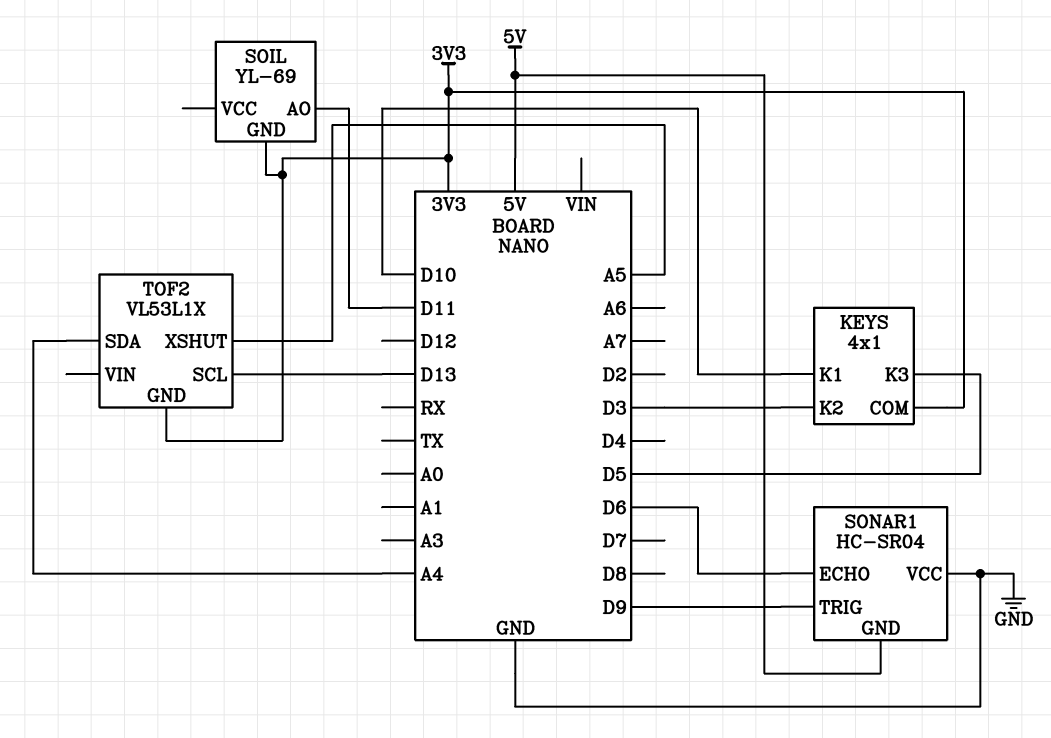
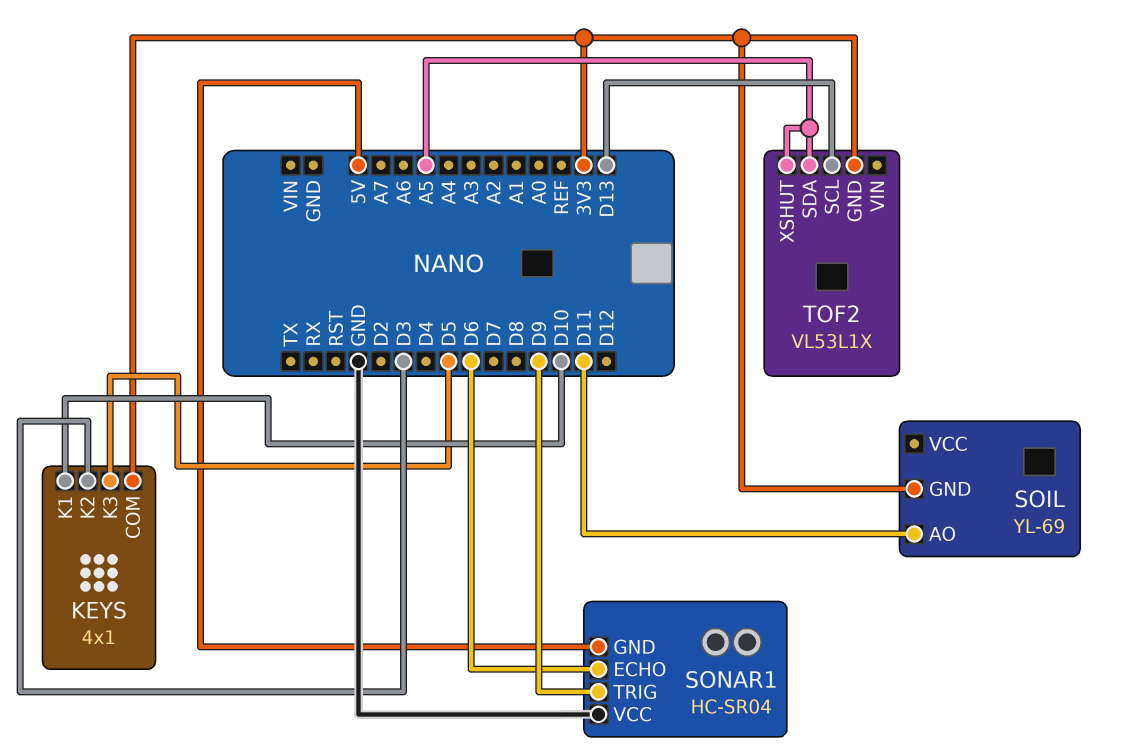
TOF2 pin SDA: A4 -> A5

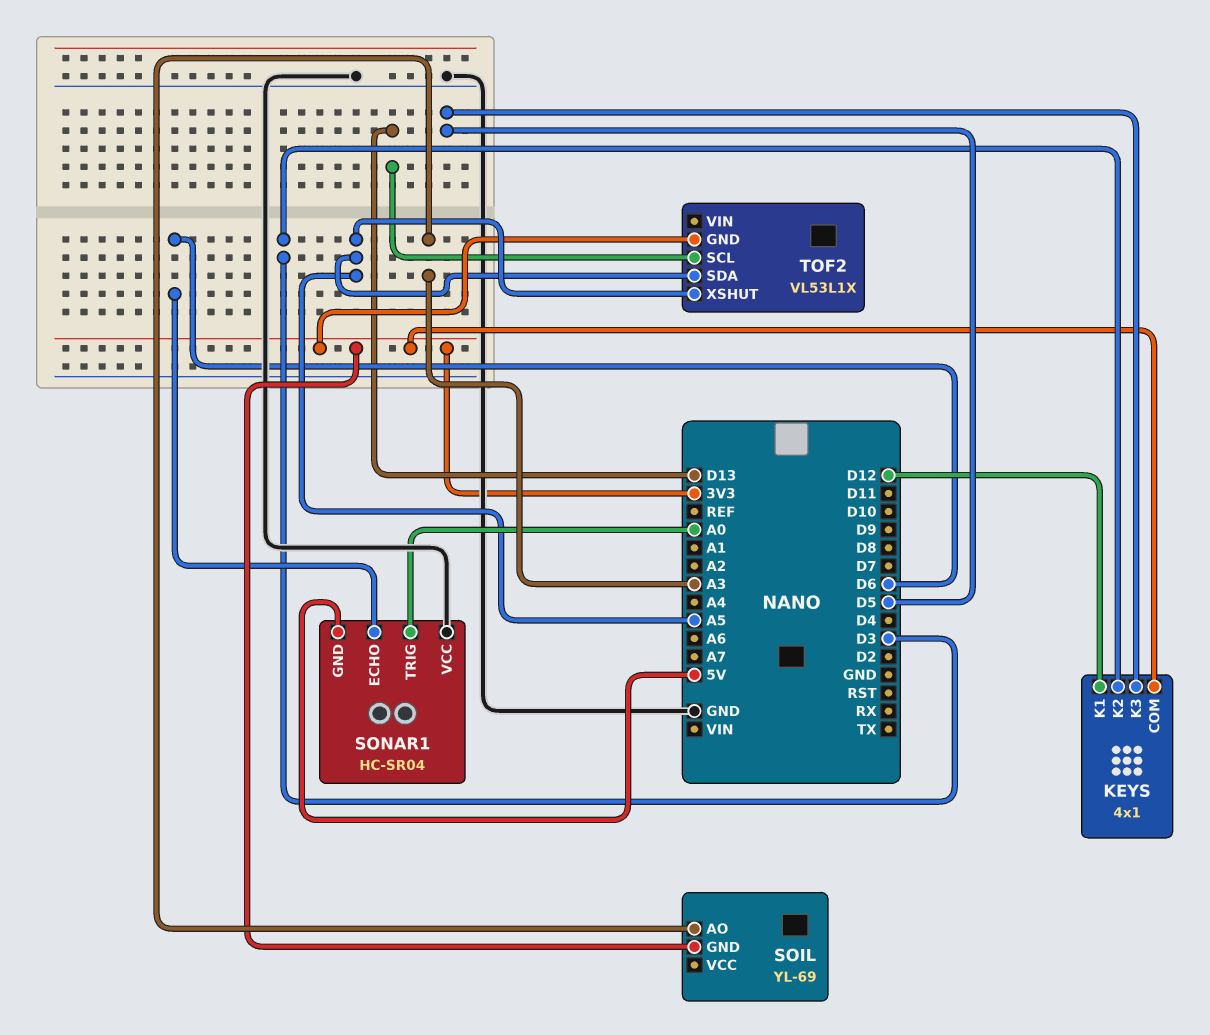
KEYS pin K1: D10 -> D12
SOIL pin AO: D11 -> A3
SONAR1 pin TRIG: D9 -> A0

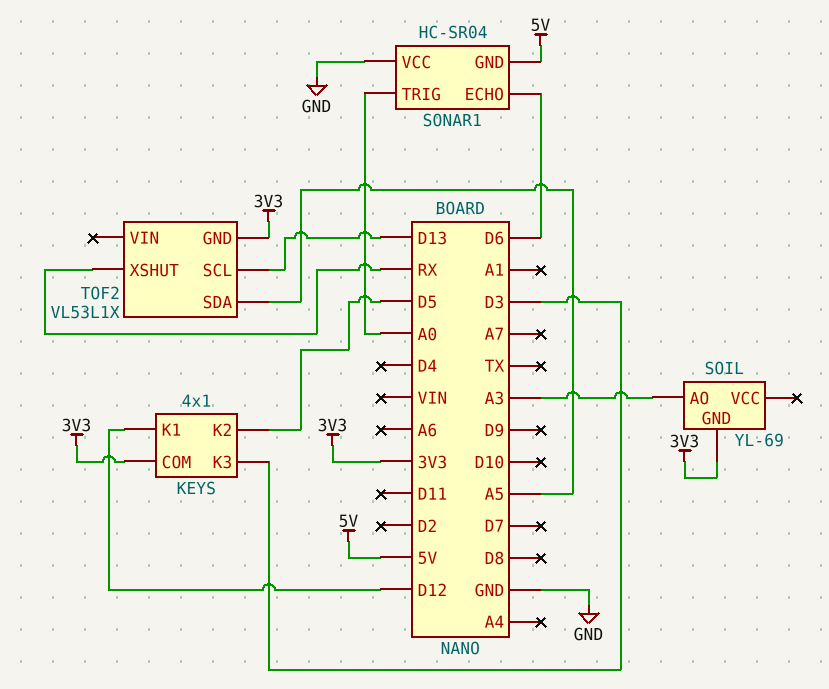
KEYS pin K2: D3 -> D5
KEYS pin K3: D5 -> D3
TOF2 pin XSHUT: A5 -> RX

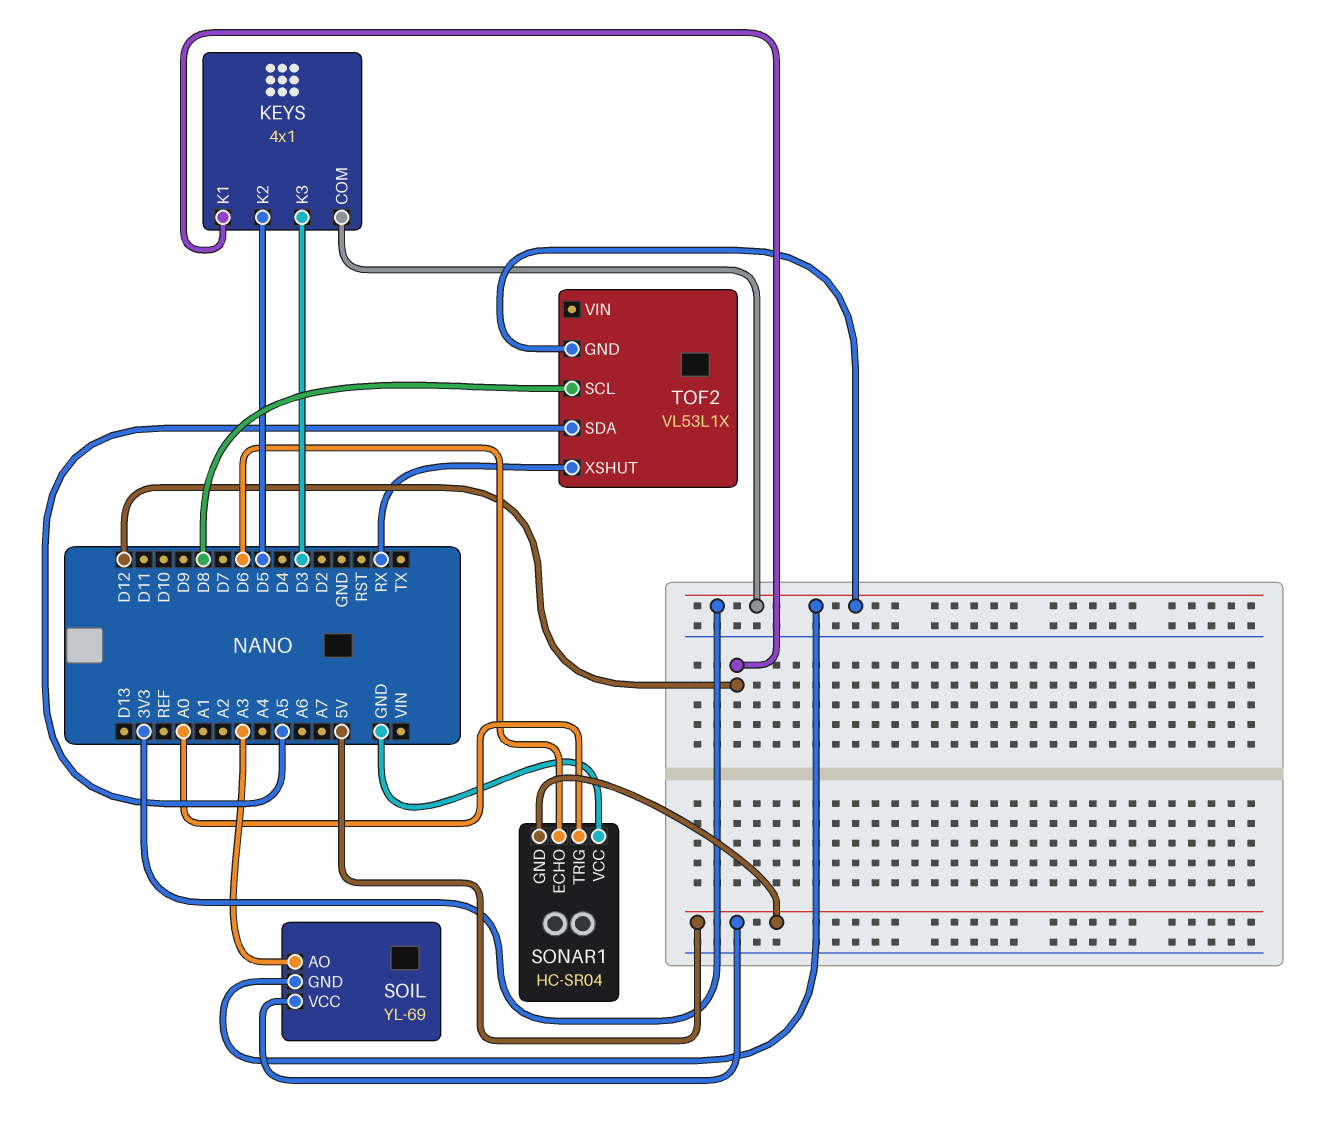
SOIL pin VCC: none -> 5V
TOF2 pin SCL: D13 -> D8

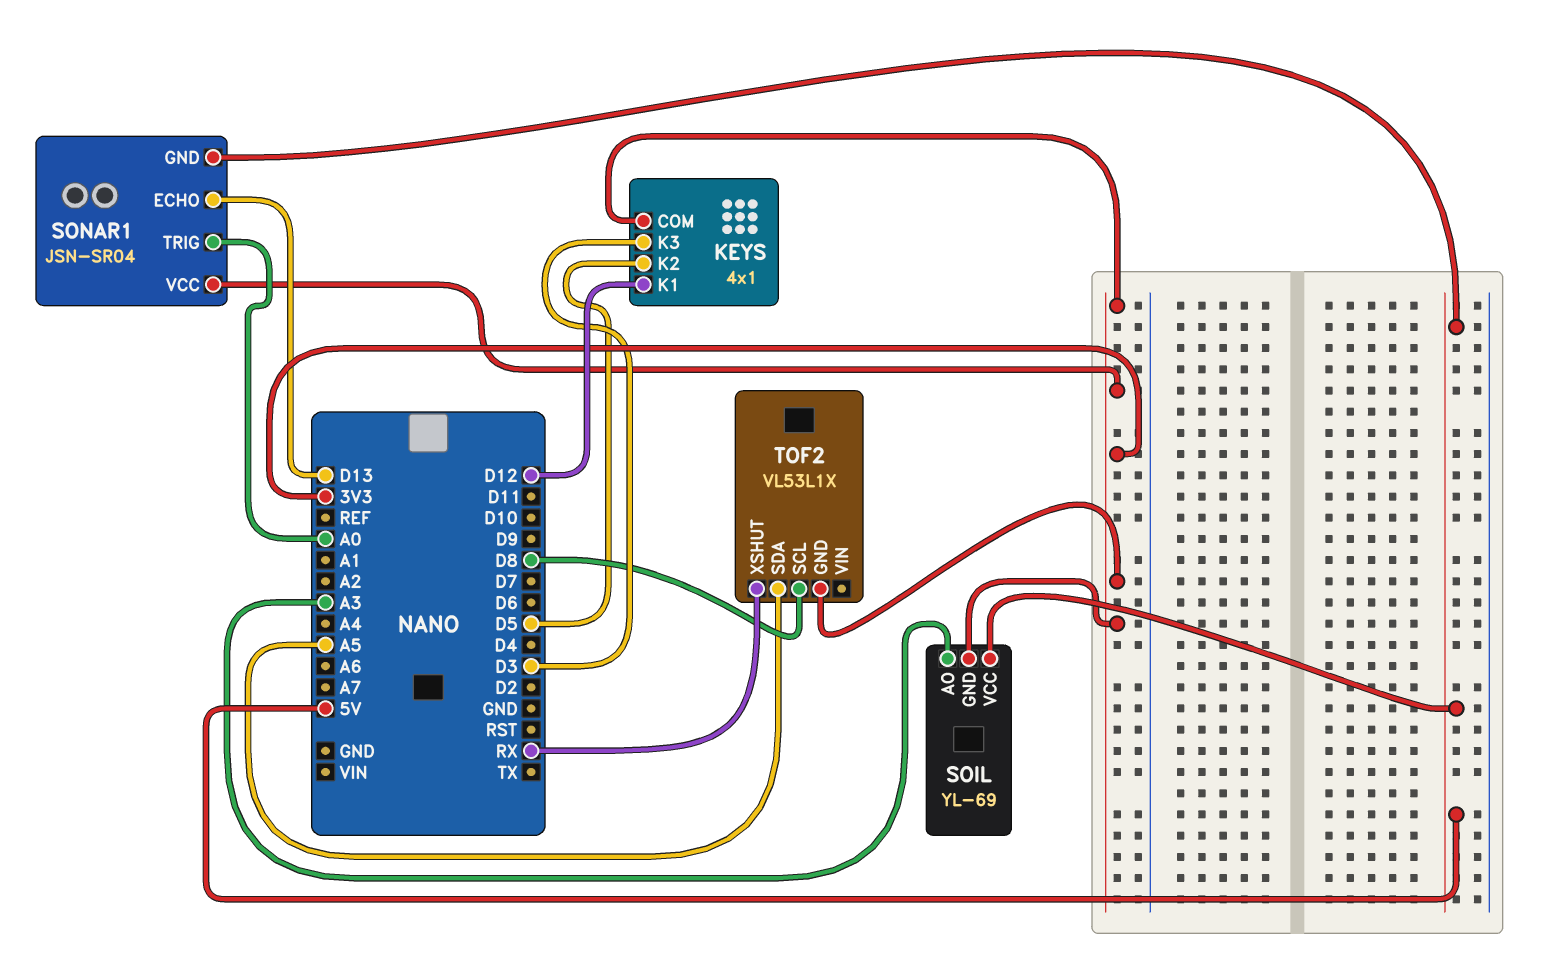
SONAR1: HC-SR04 -> JSN-SR04
SONAR1 pin ECHO: D6 -> D13
SONAR1 pin VCC: GND -> 3V3

